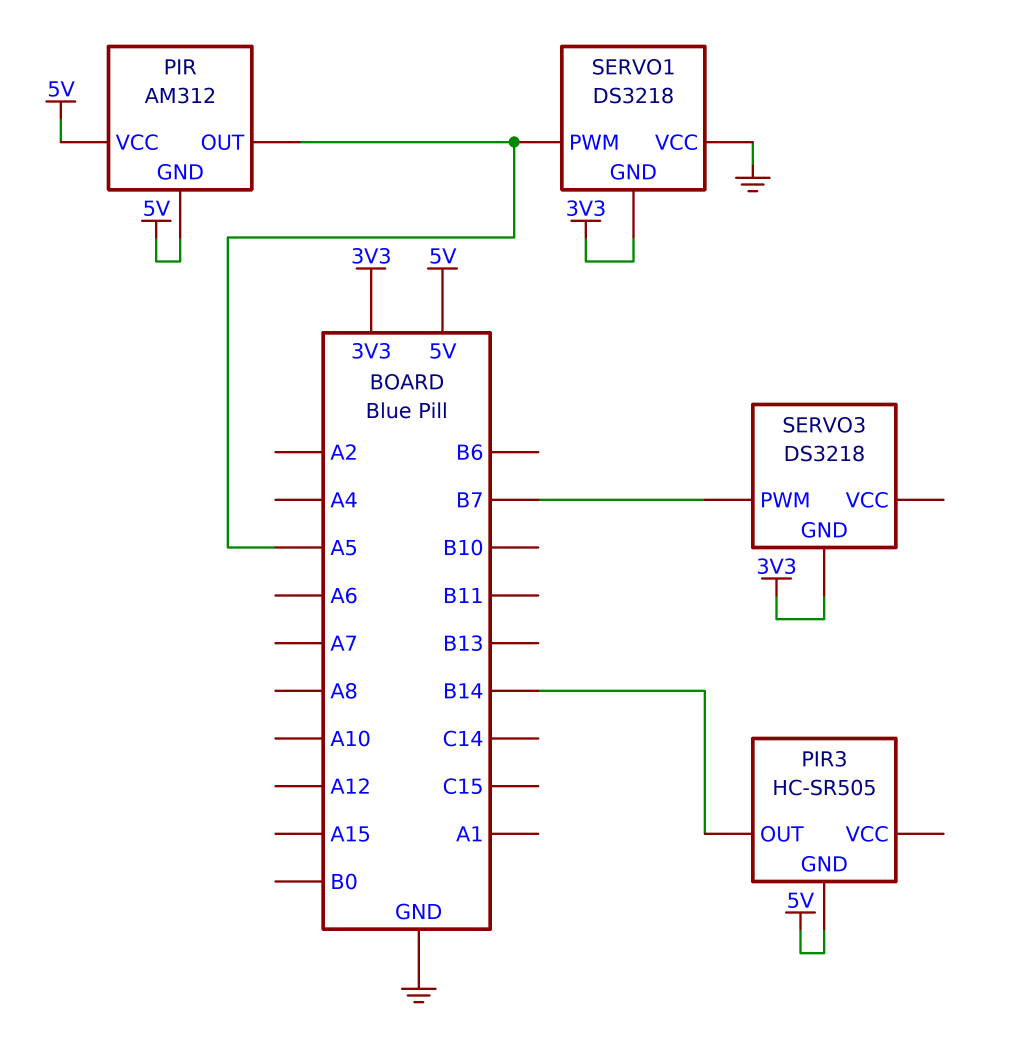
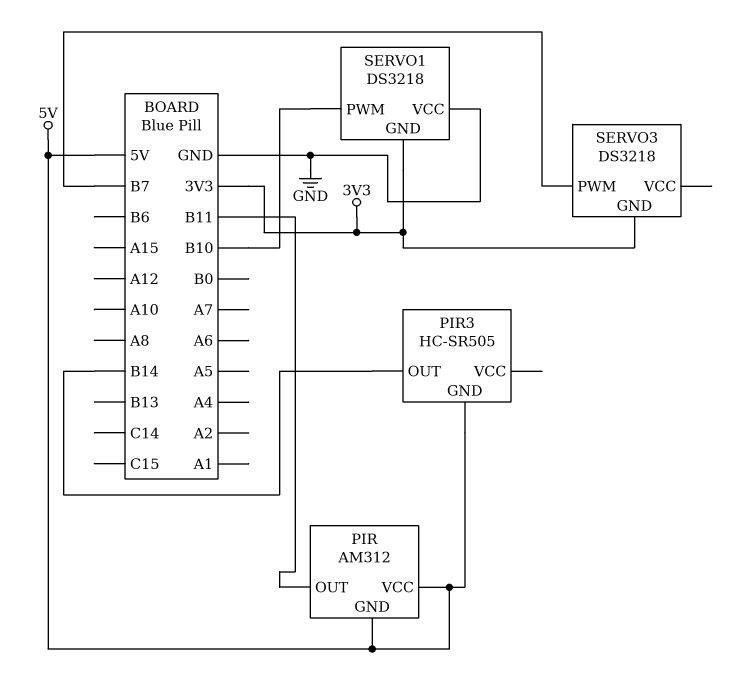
PIR pin OUT: A5 -> B11
SERVO1 pin PWM: A5 -> B10

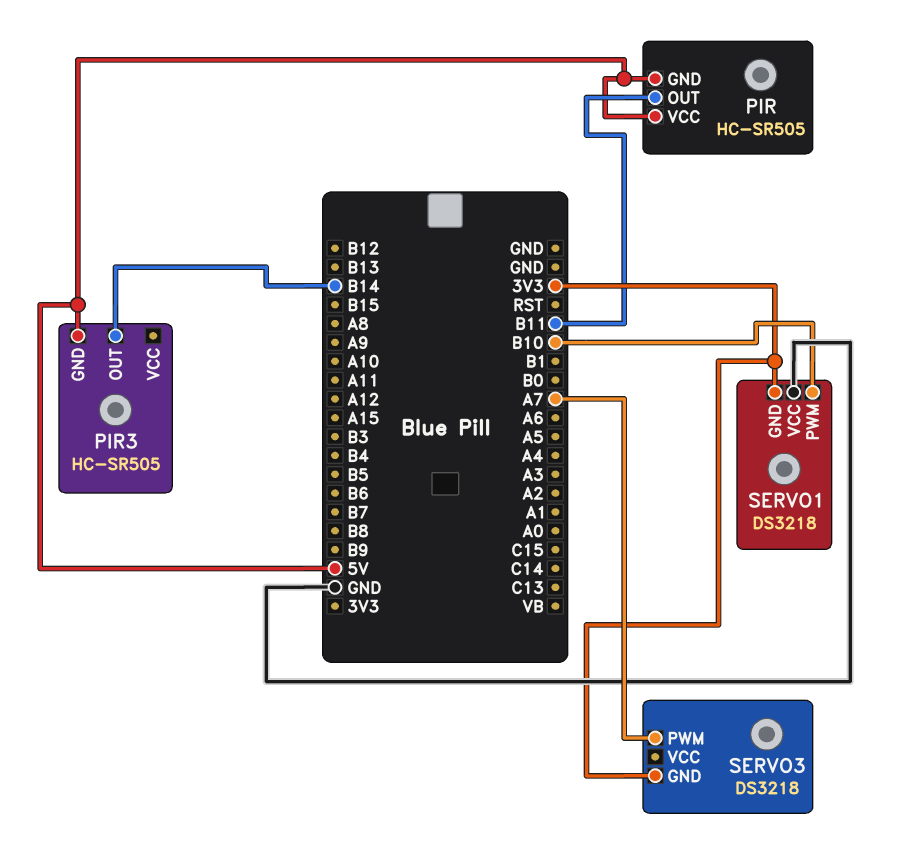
PIR: AM312 -> HC-SR505
SERVO3 pin PWM: B7 -> A7

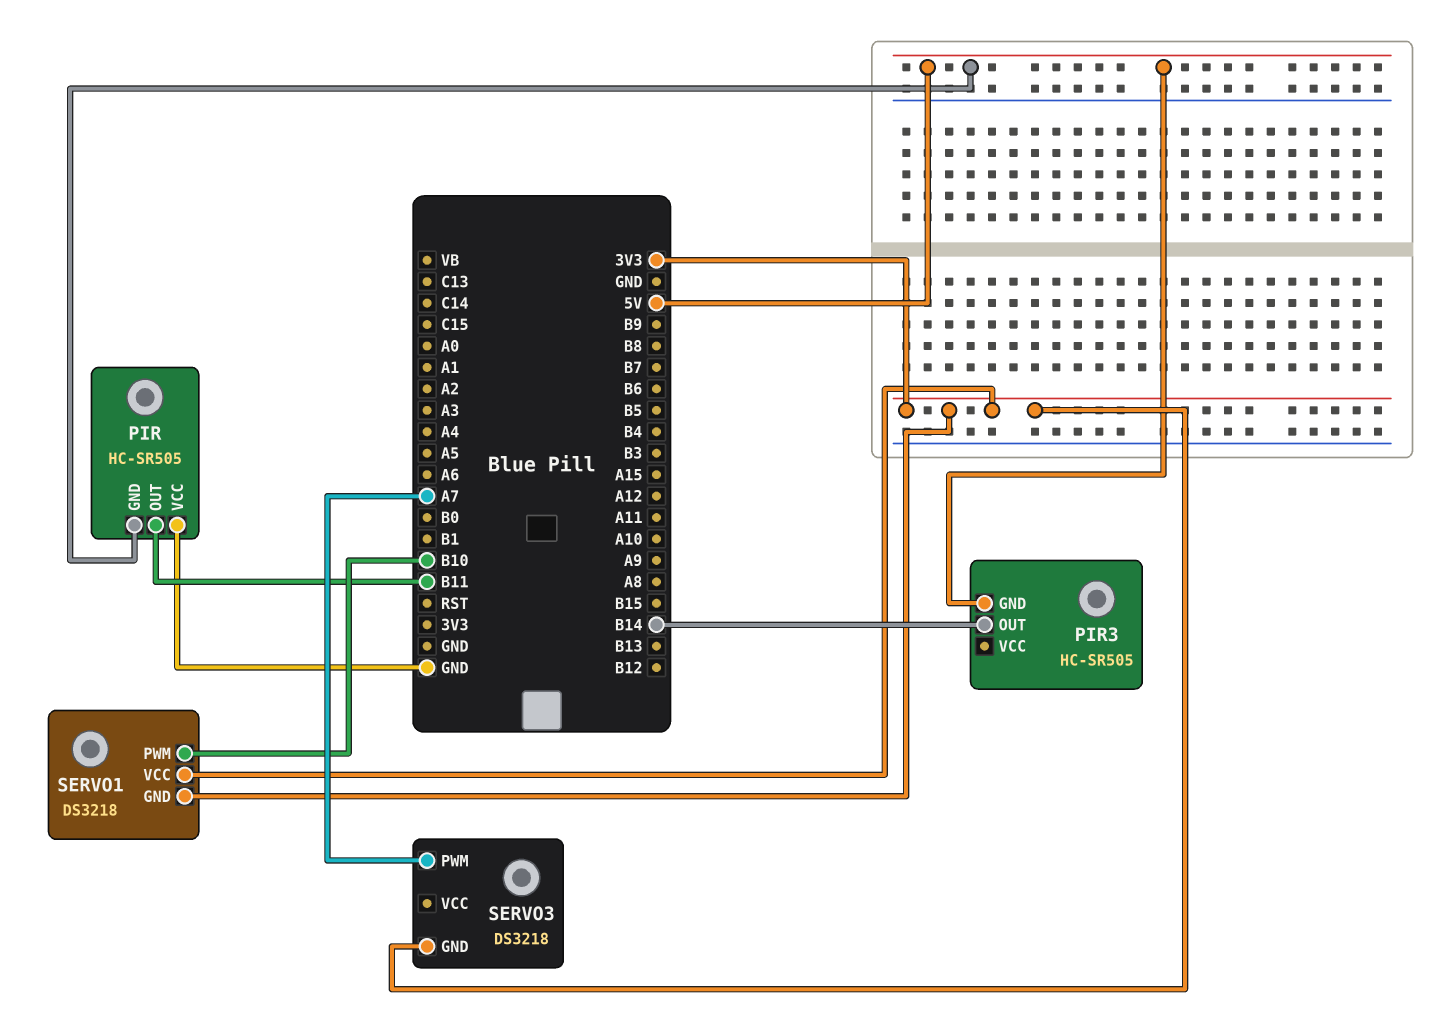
PIR pin VCC: 5V -> GND
SERVO1 pin VCC: GND -> 3V3

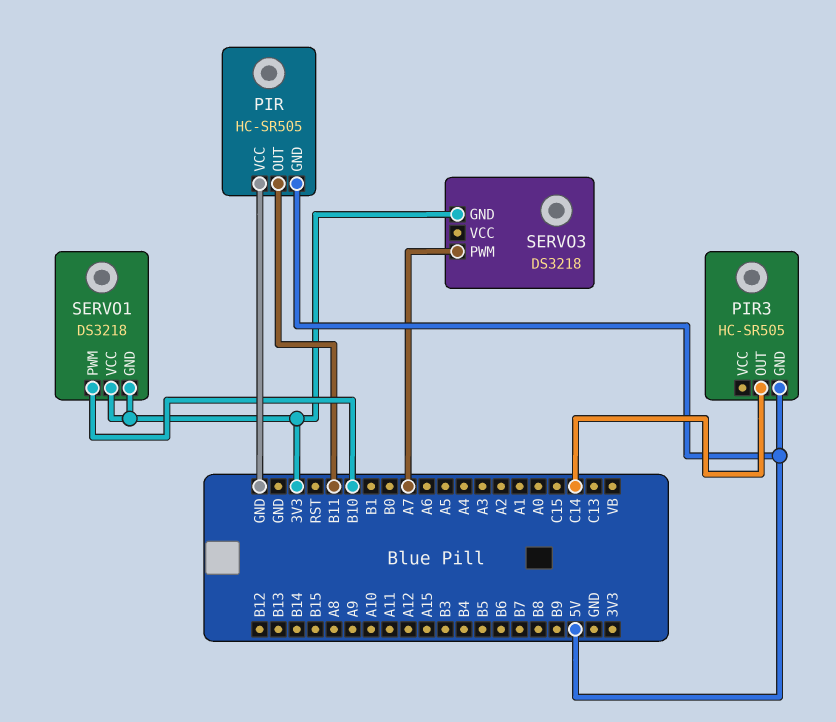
PIR3 pin OUT: B14 -> C14

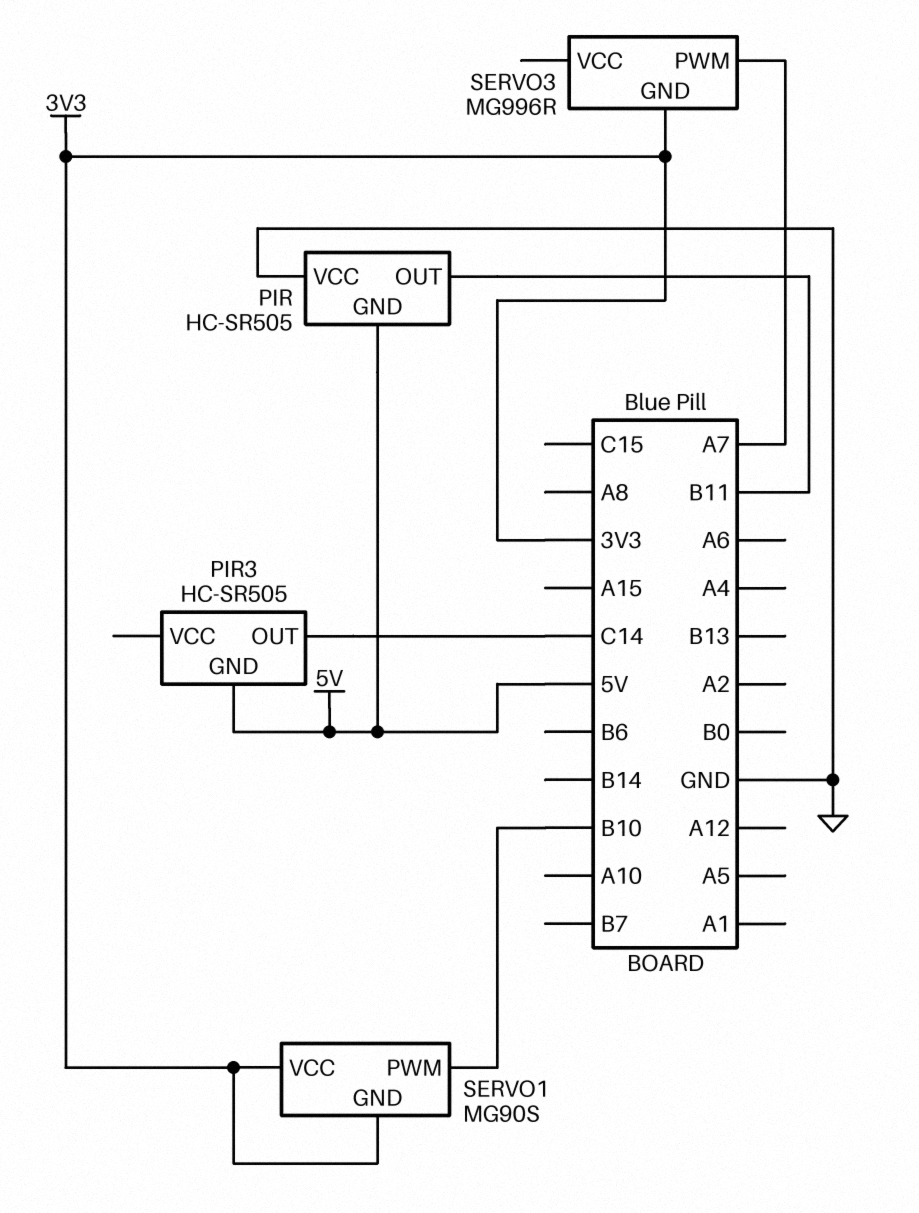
SERVO1: DS3218 -> MG90S
SERVO3: DS3218 -> MG996R

